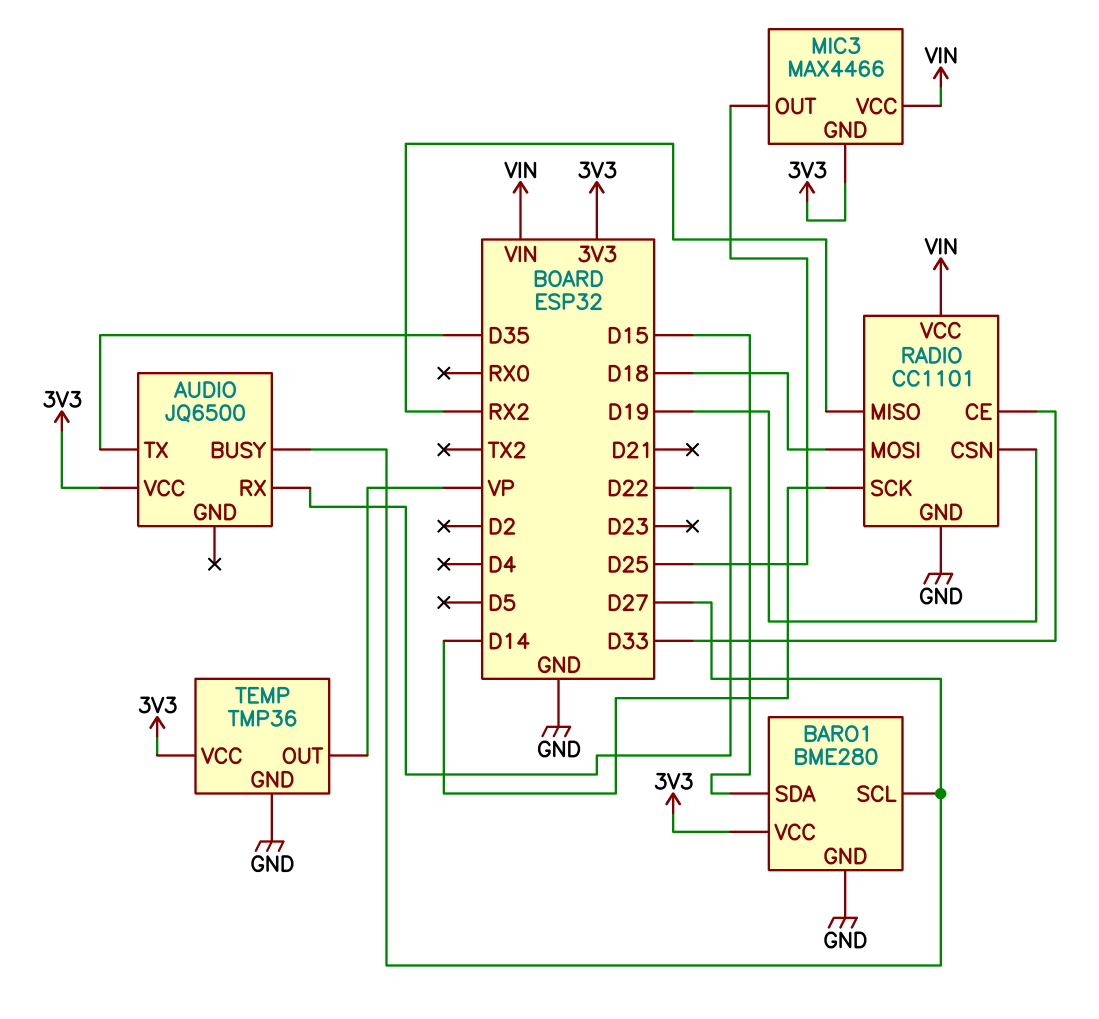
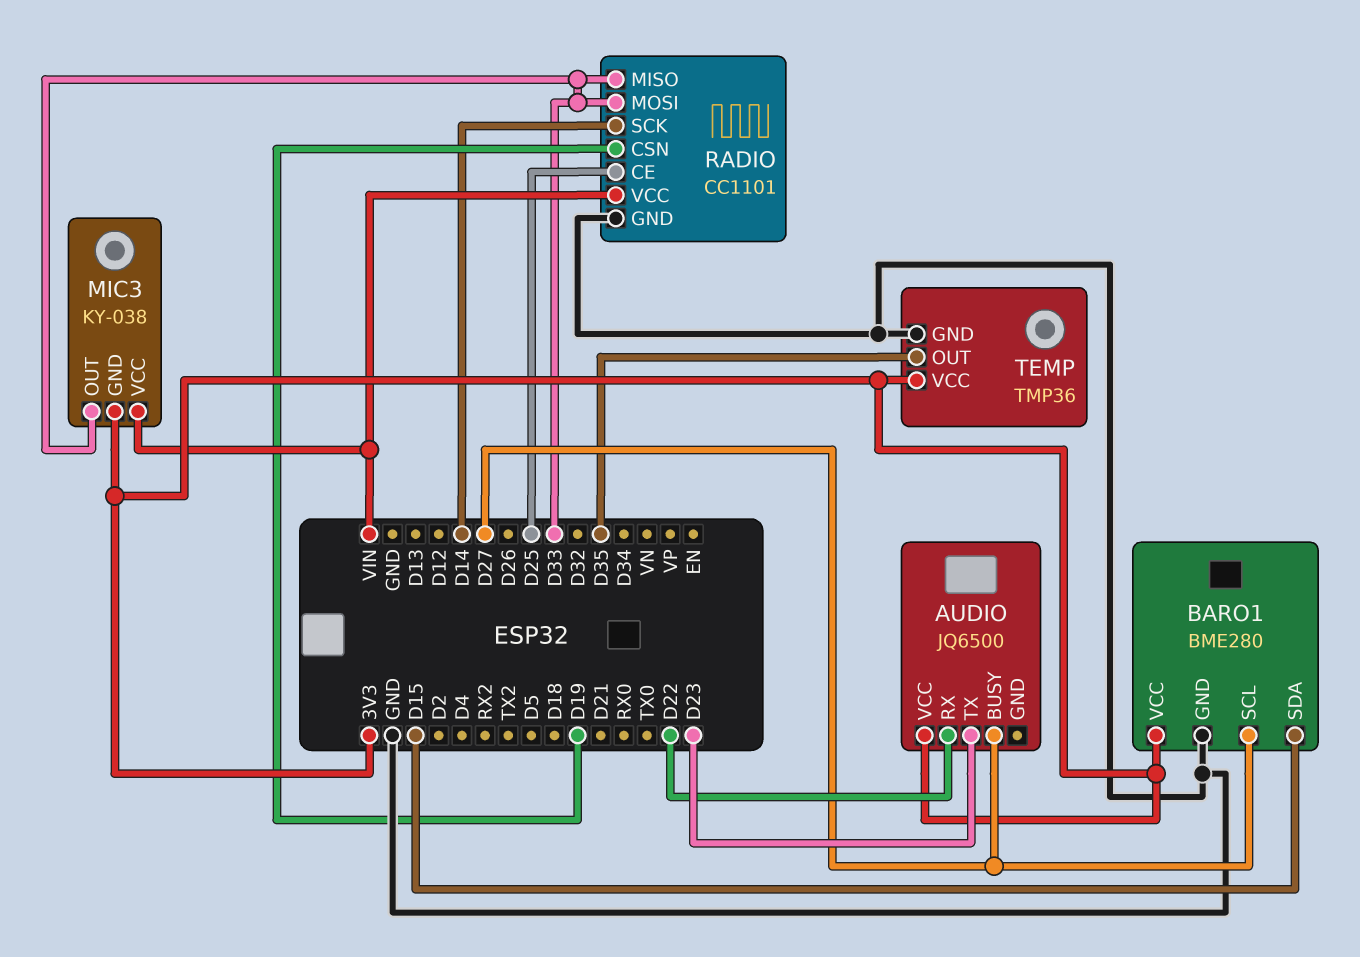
AUDIO pin TX: D35 -> D23
MIC3: MAX4466 -> KY-038
MIC3 pin OUT: D25 -> D33
RADIO pin CE: D33 -> D25
RADIO pin MISO: RX2 -> D33
RADIO pin MOSI: D18 -> D33
TEMP pin OUT: VP -> D35

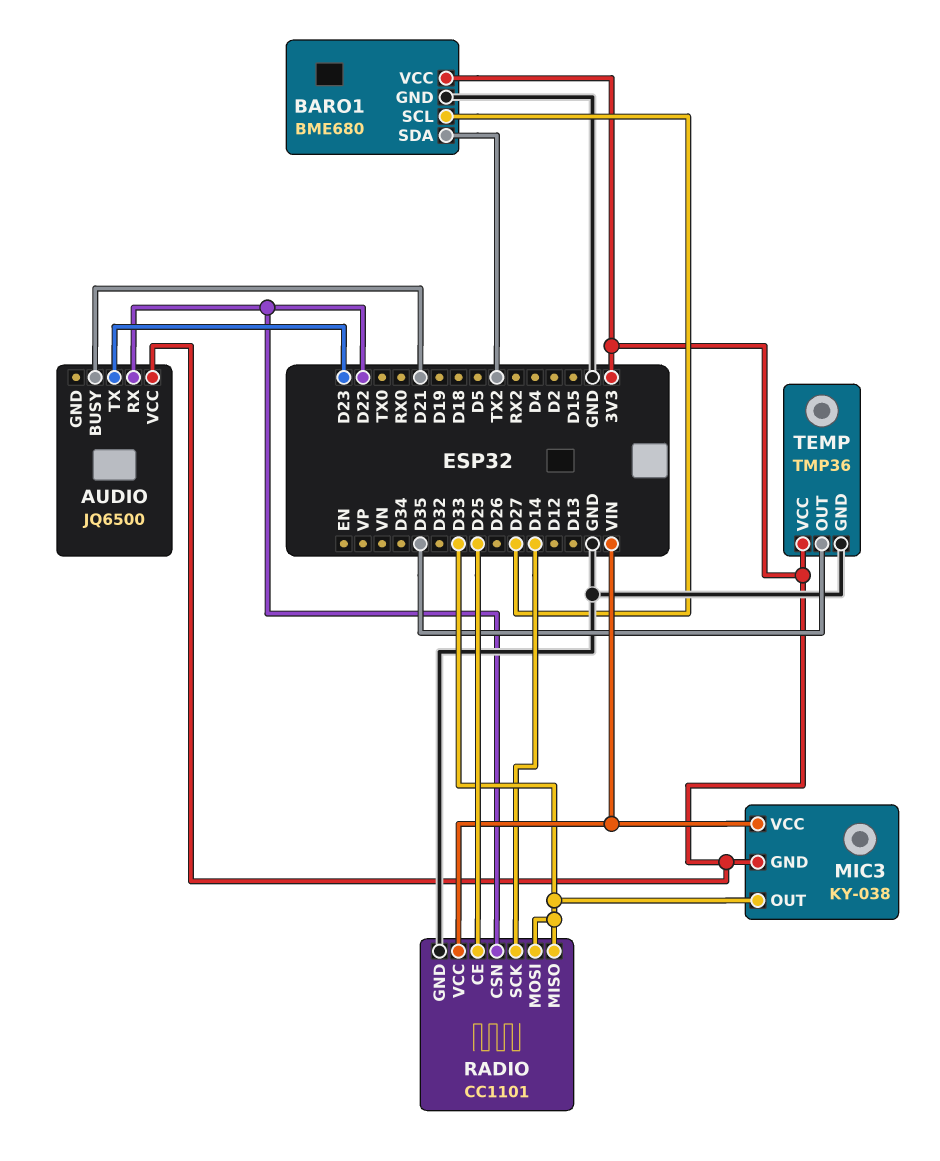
AUDIO pin BUSY: D27 -> D21
BARO1: BME280 -> BME680
BARO1 pin SDA: D15 -> TX2
RADIO pin CSN: D19 -> D22

